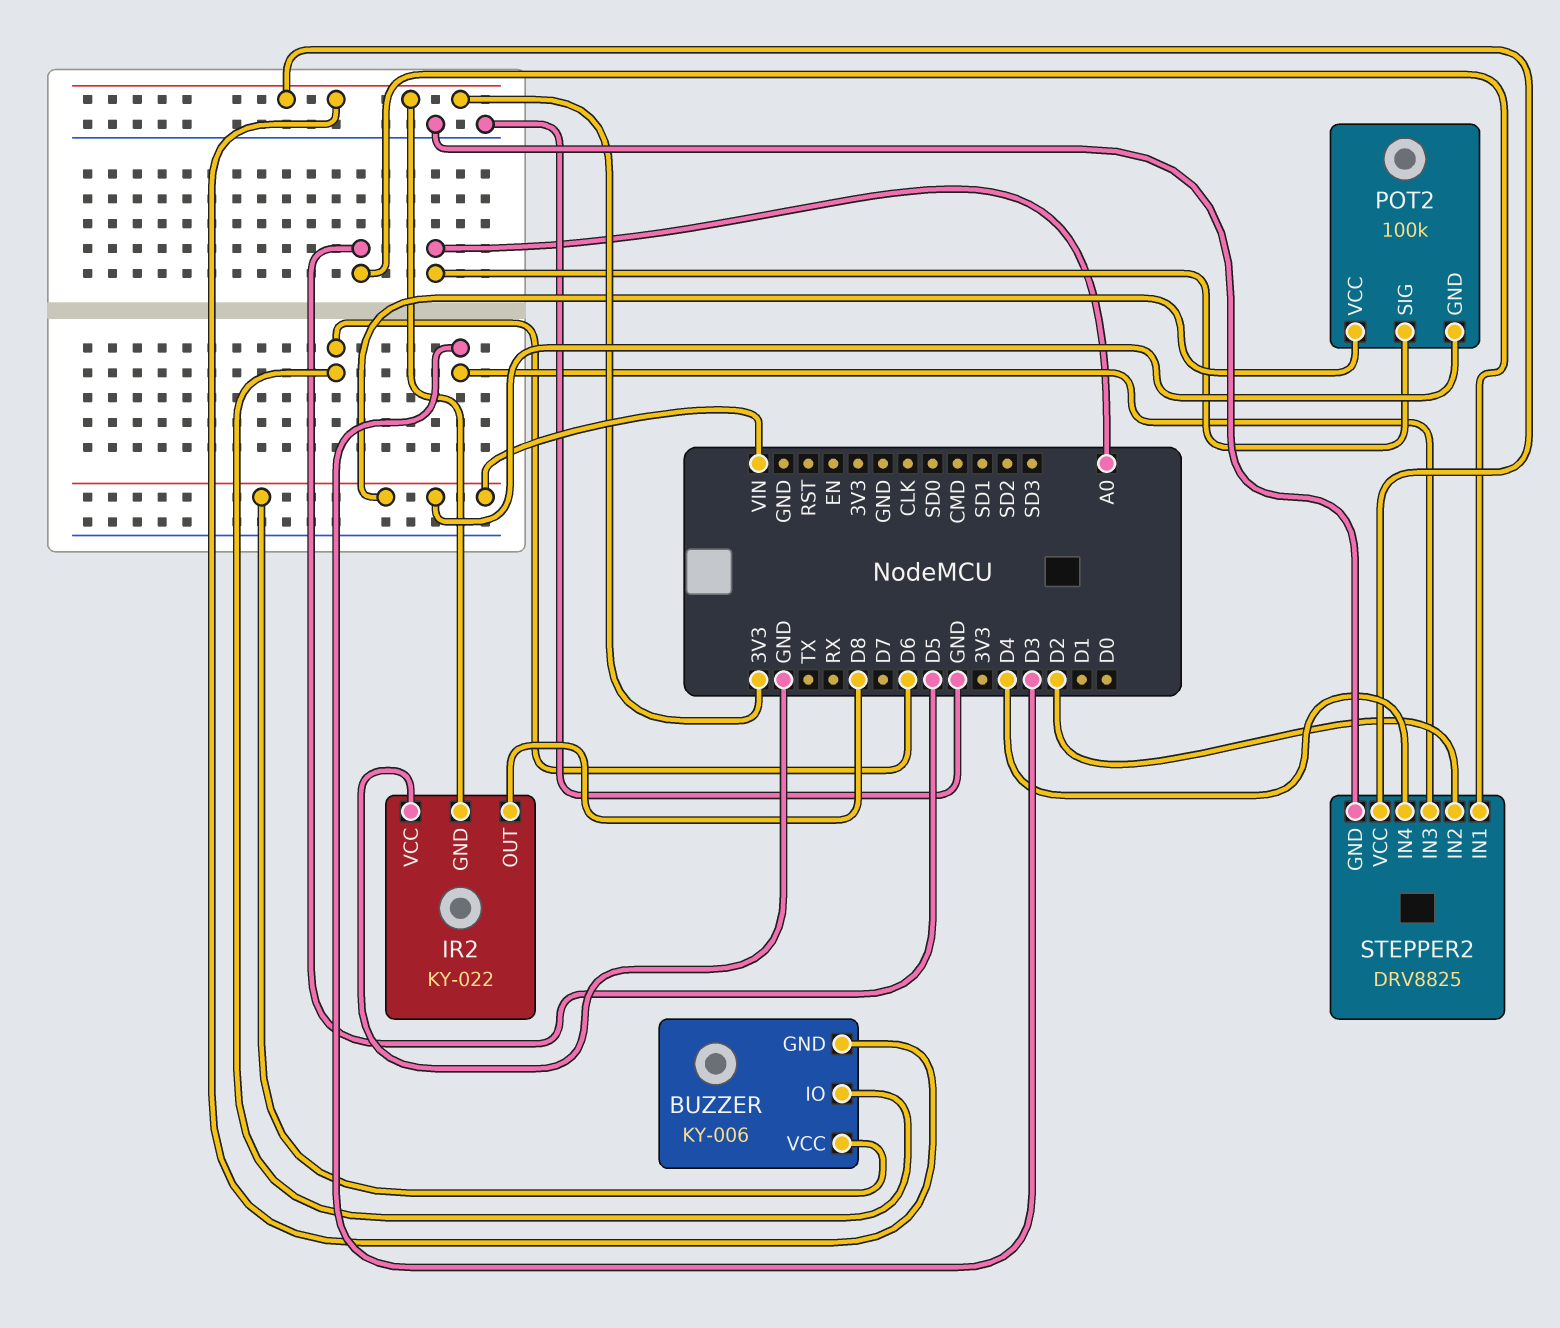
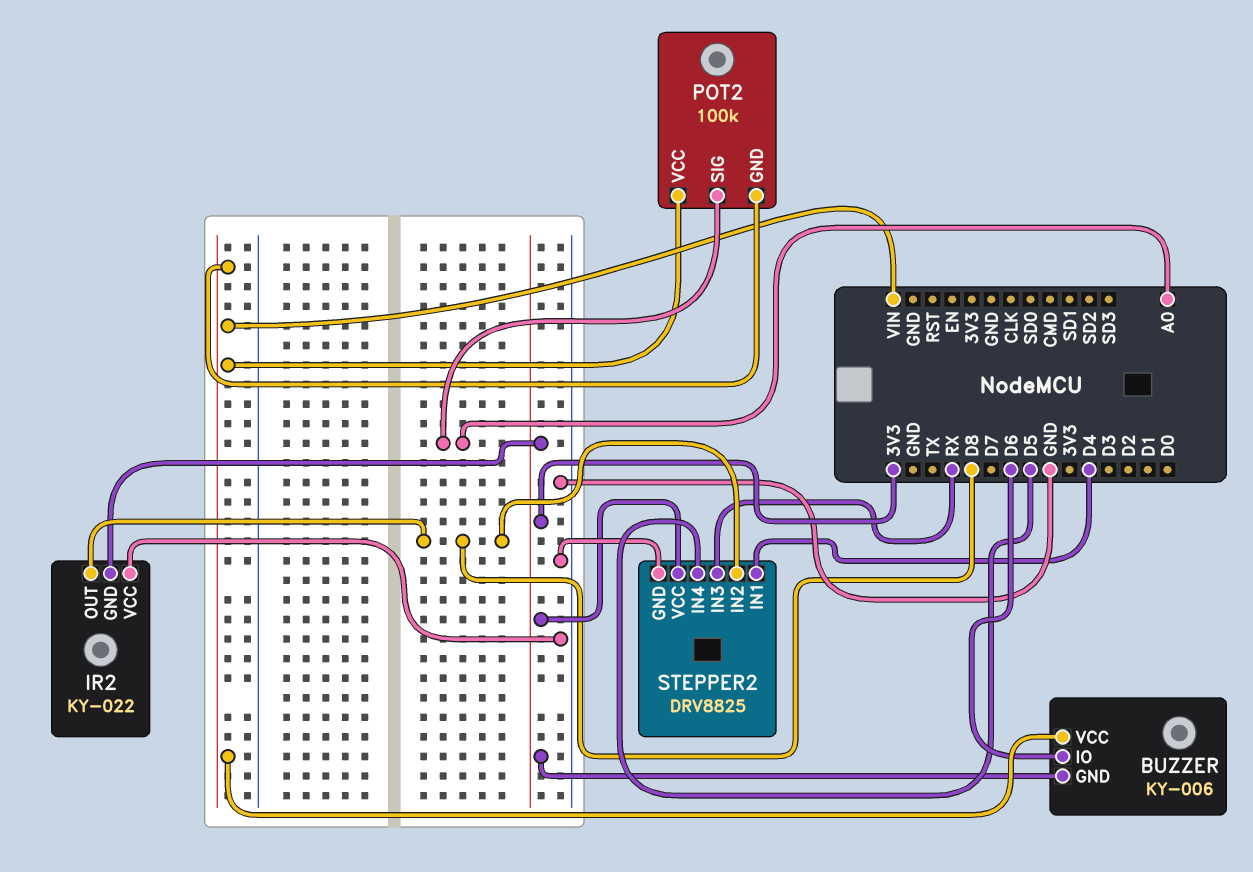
STEPPER2 pin IN1: D5 -> D4
STEPPER2 pin IN2: D2 -> D8
STEPPER2 pin IN3: D3 -> RX
STEPPER2 pin IN4: D4 -> D5

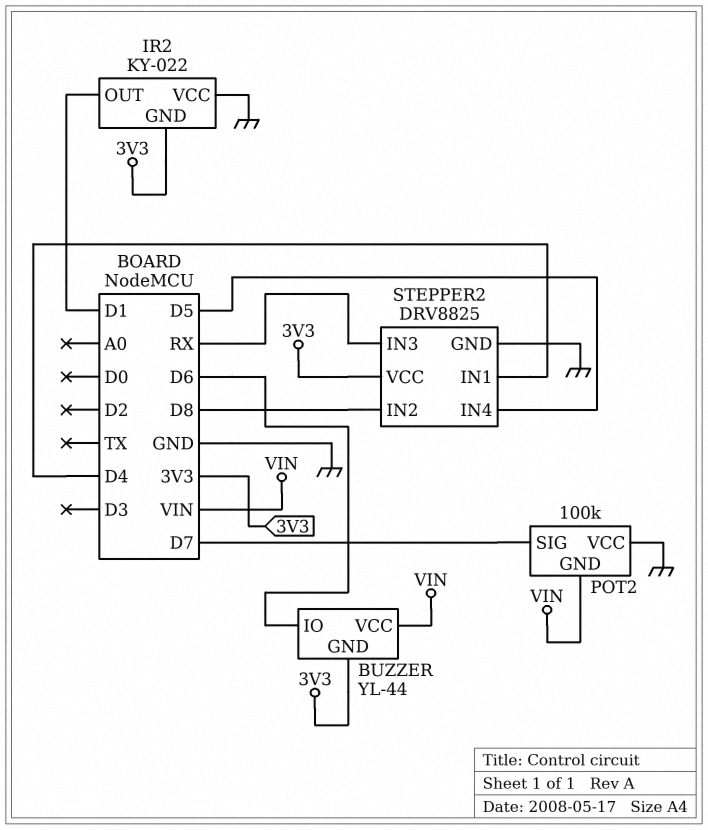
BUZZER: KY-006 -> YL-44
IR2 pin OUT: D8 -> D1
POT2 pin SIG: A0 -> D7
POT2 pin VCC: VIN -> GND

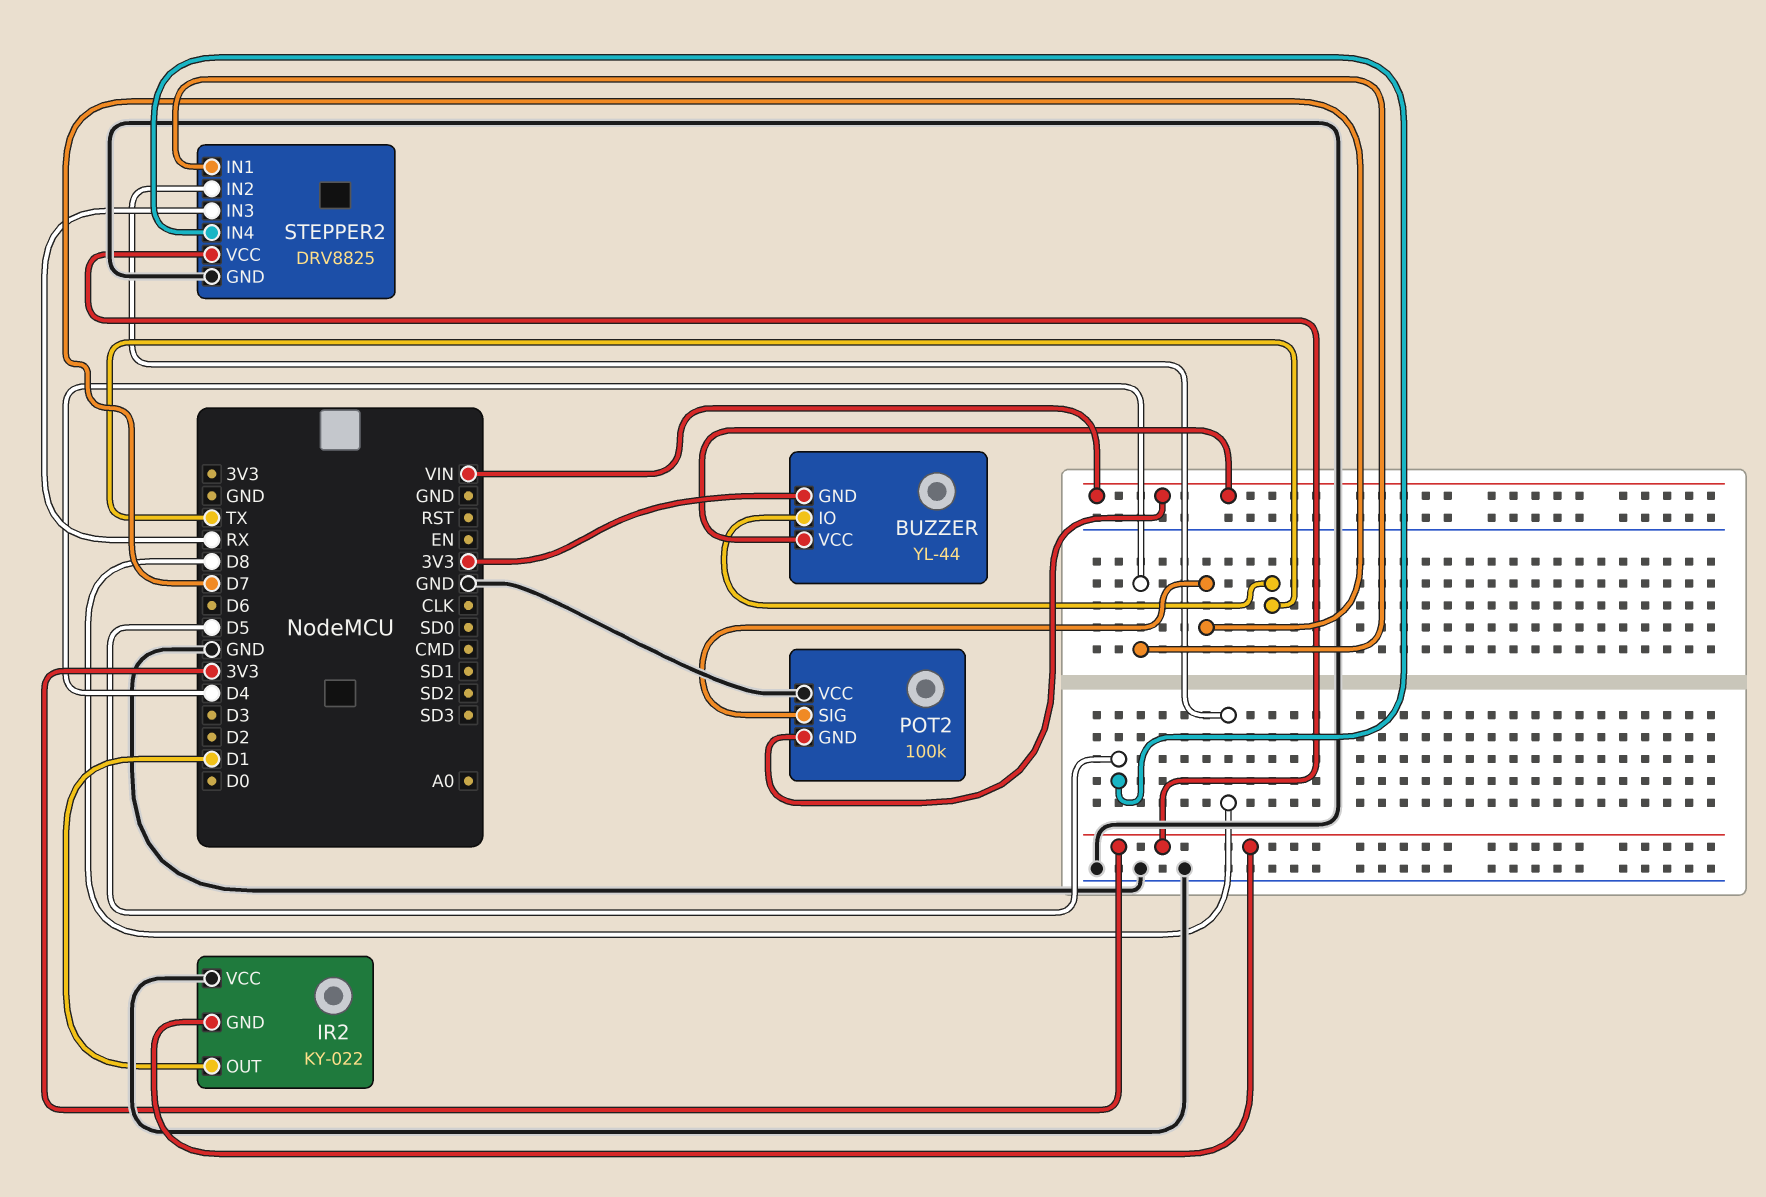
BUZZER pin IO: D6 -> TX

